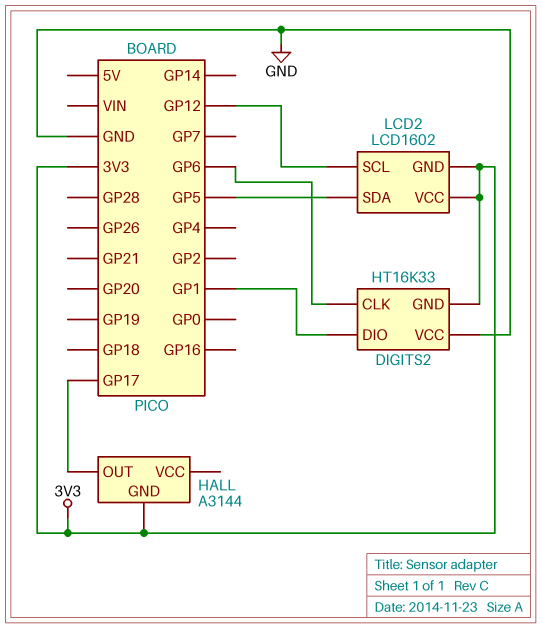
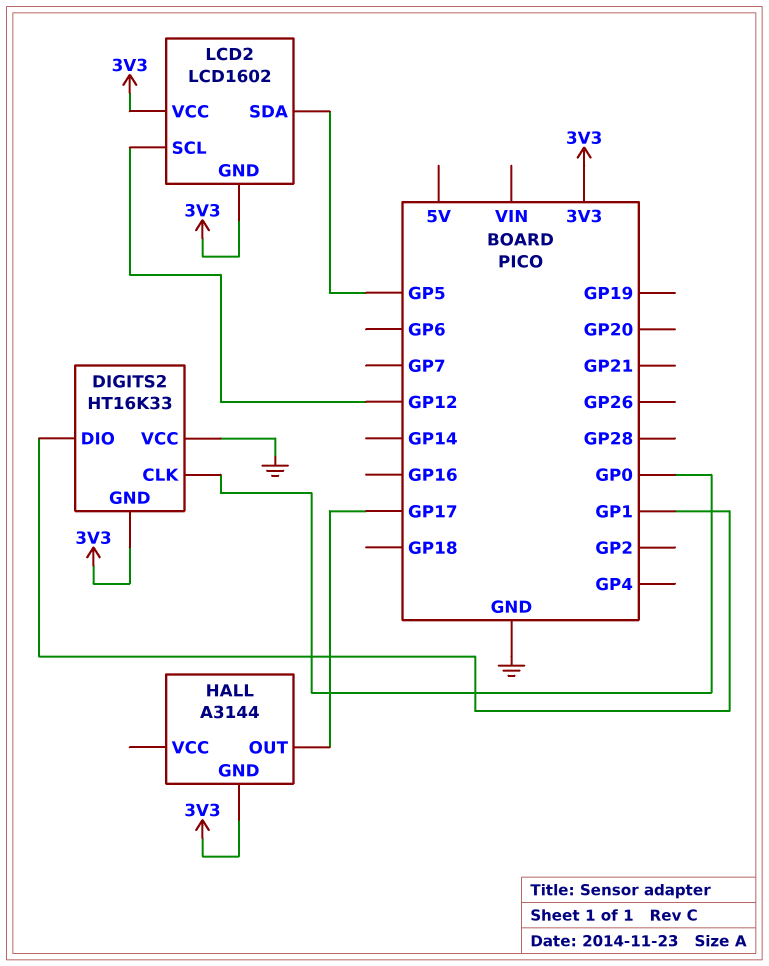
DIGITS2 pin CLK: GP6 -> GP0

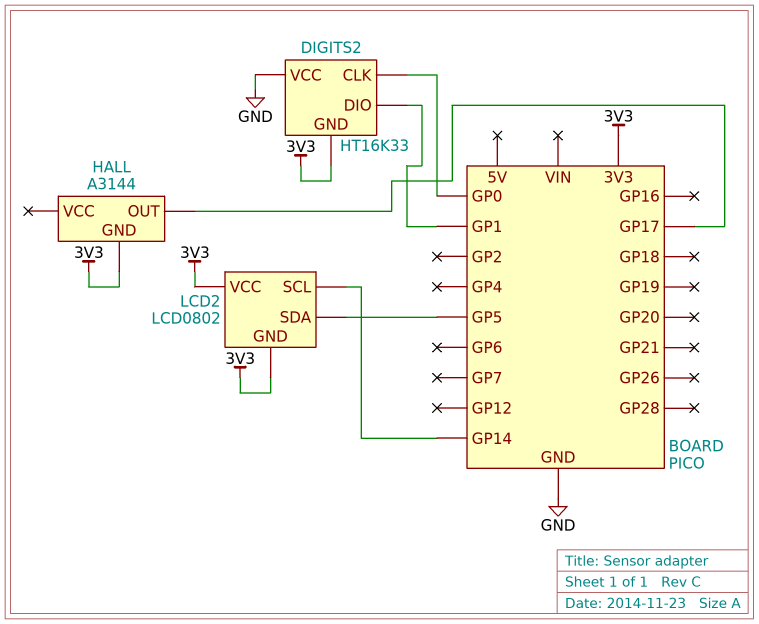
LCD2: LCD1602 -> LCD0802
LCD2 pin SCL: GP12 -> GP14

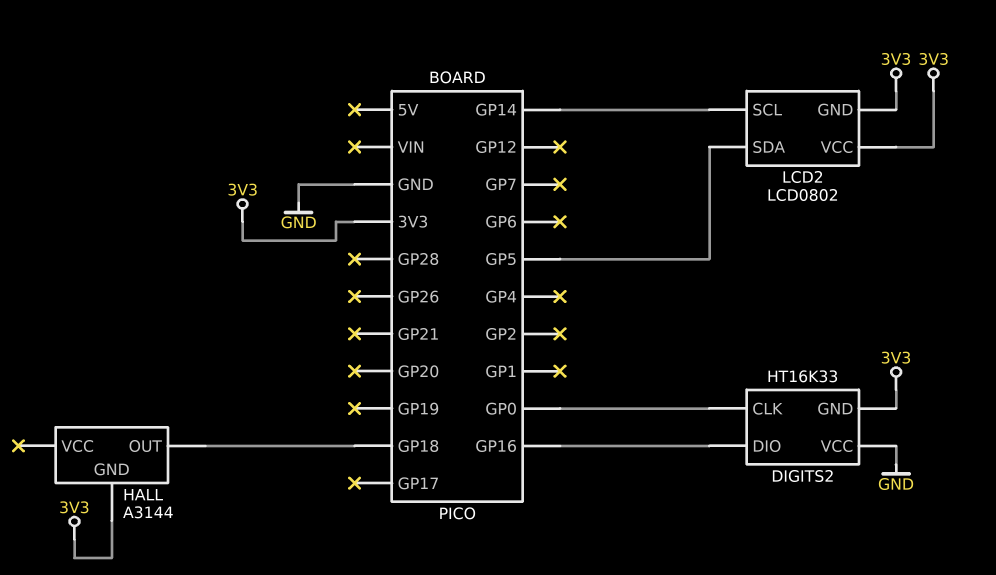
DIGITS2 pin DIO: GP1 -> GP16
HALL pin OUT: GP17 -> GP18

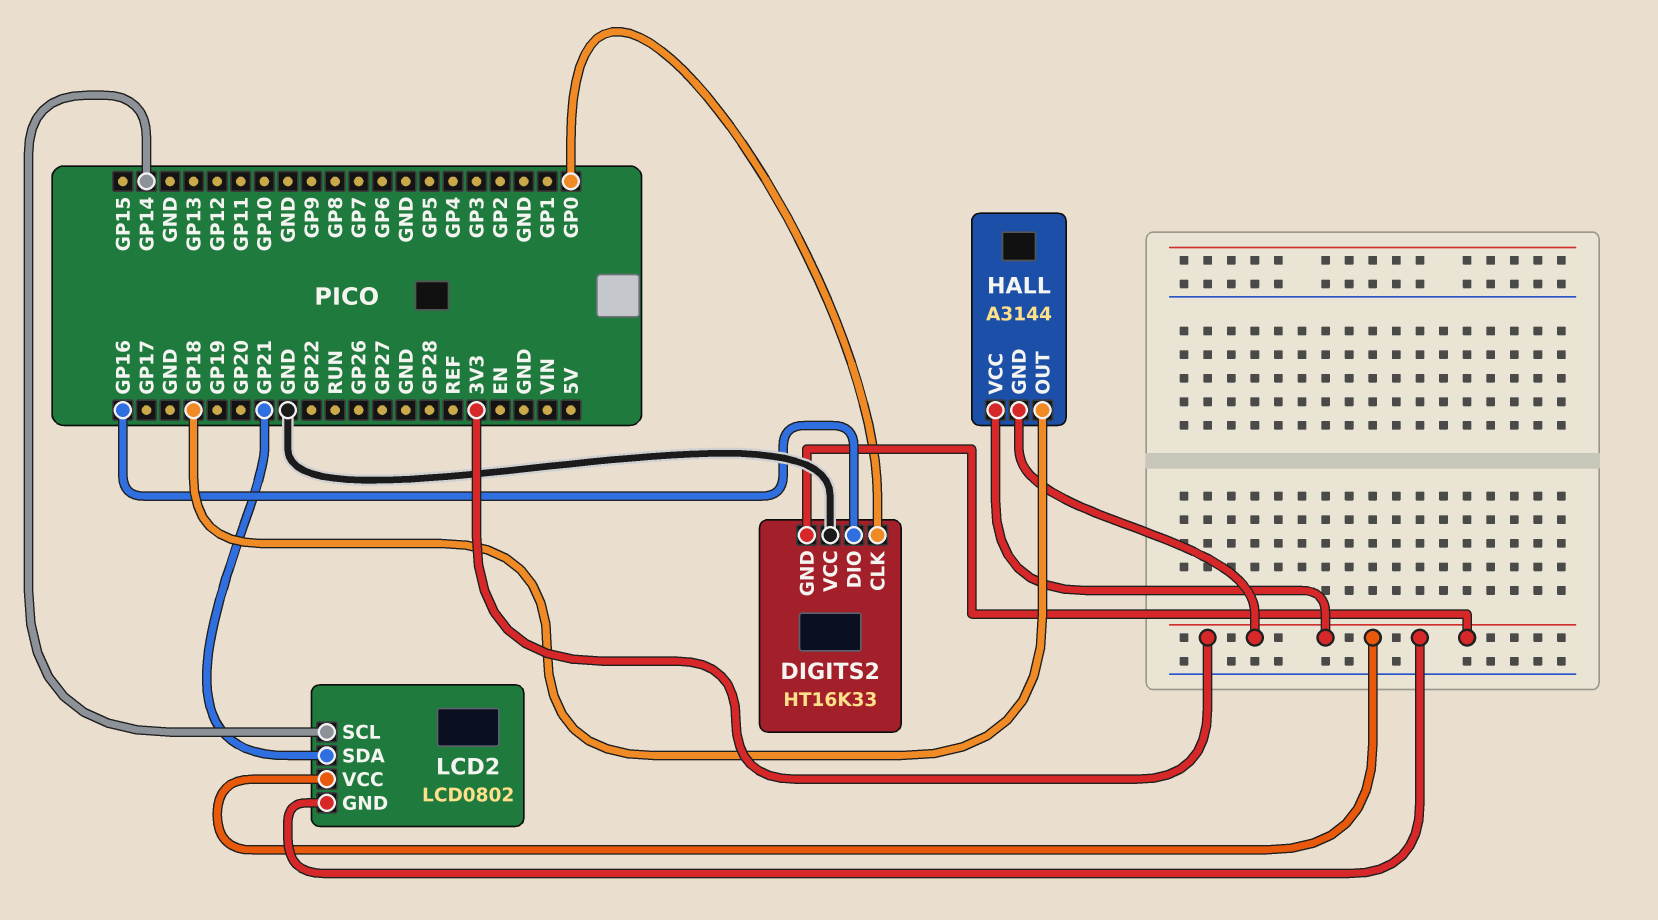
HALL pin VCC: none -> 3V3
LCD2 pin SDA: GP5 -> GP21

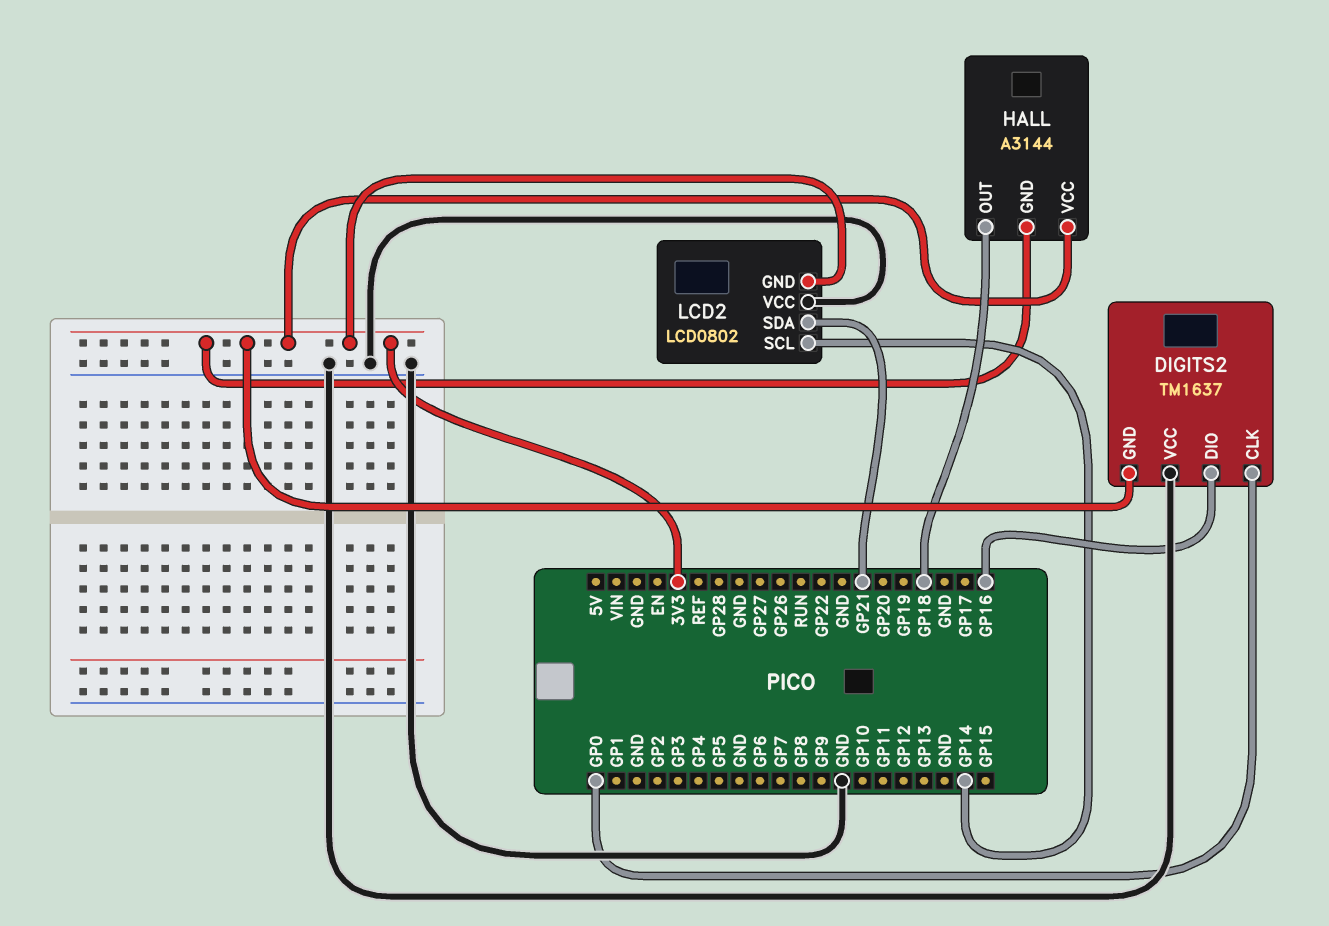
DIGITS2: HT16K33 -> TM1637
LCD2 pin VCC: 3V3 -> GND

